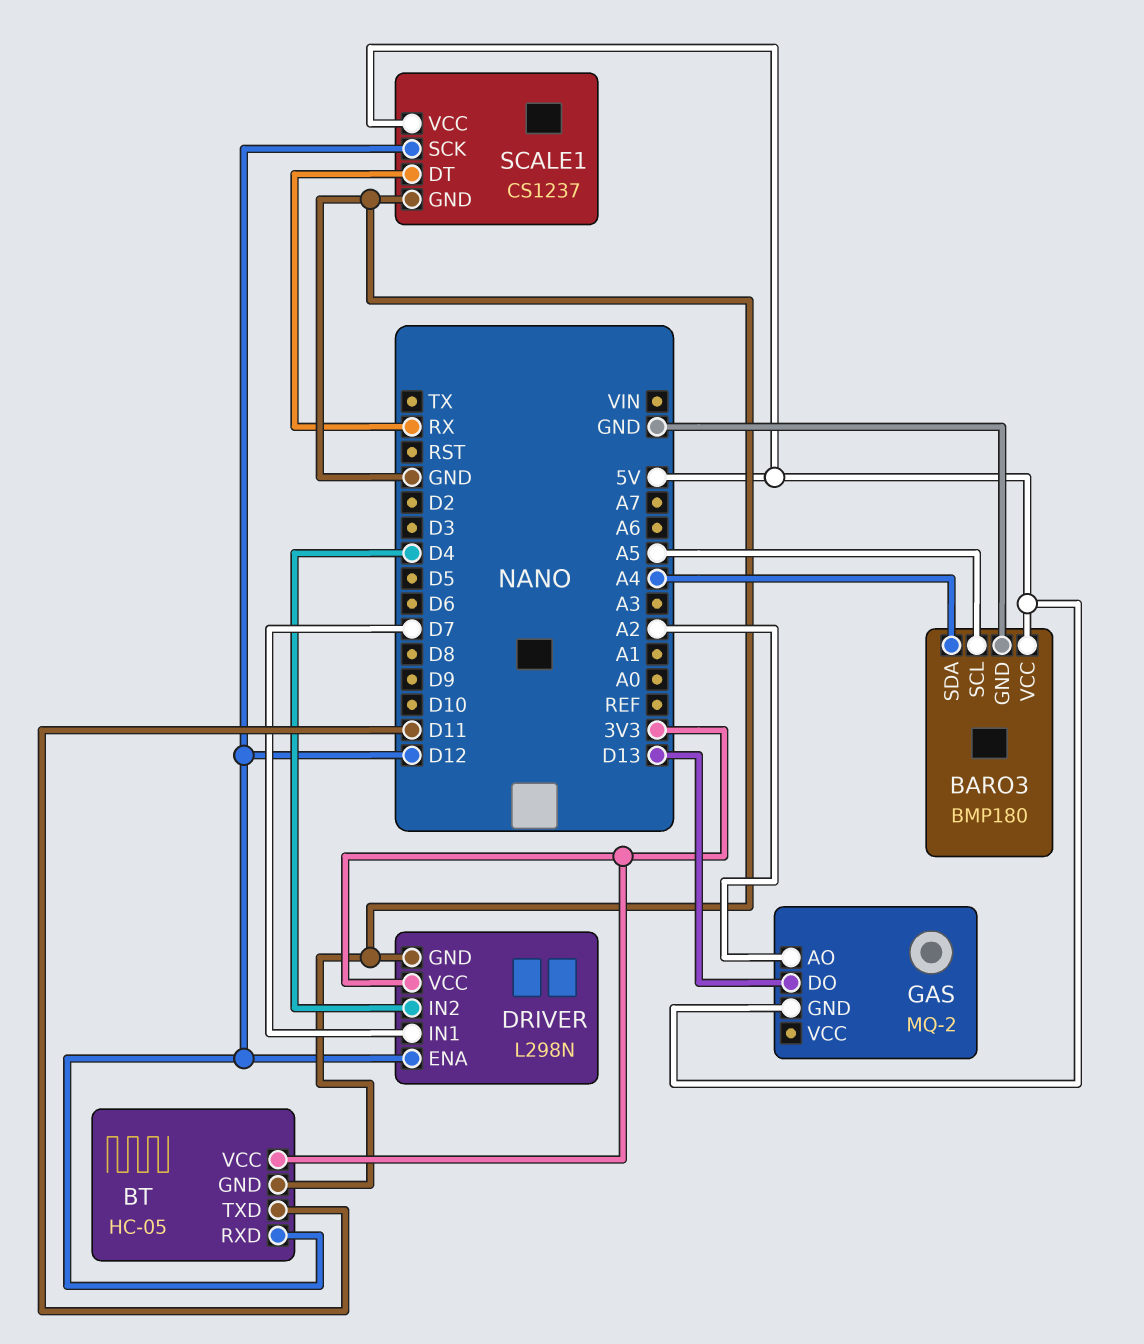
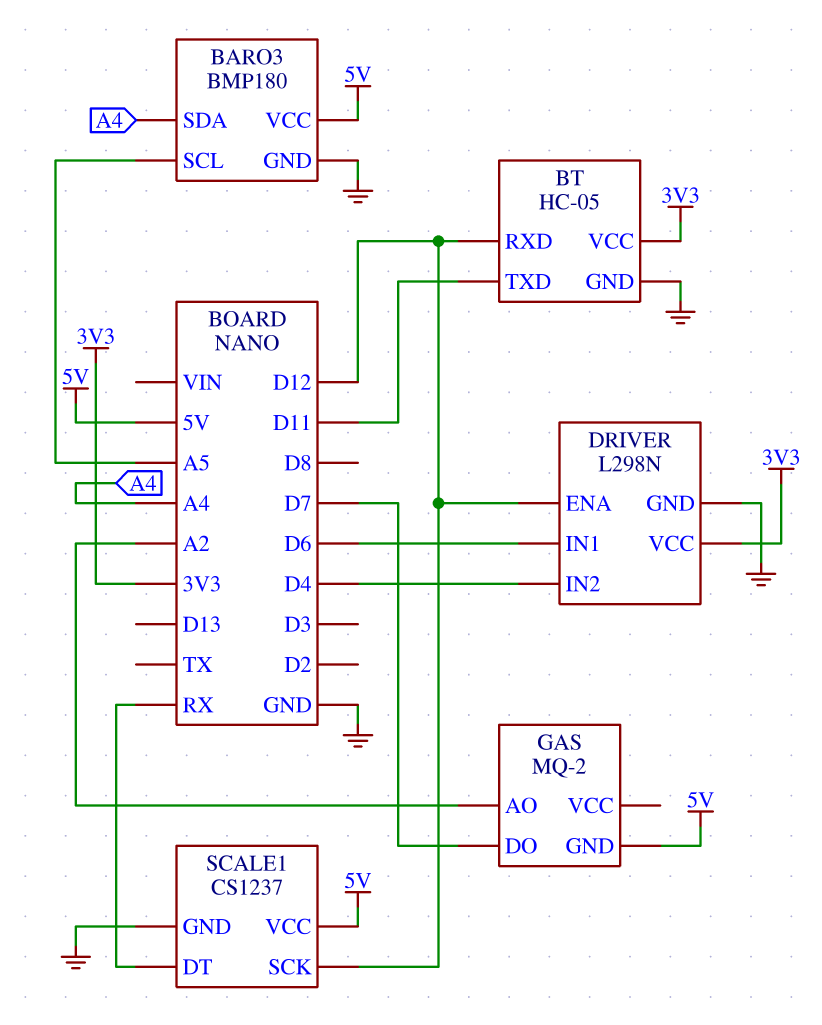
DRIVER pin IN1: D7 -> D6
GAS pin DO: D13 -> D7

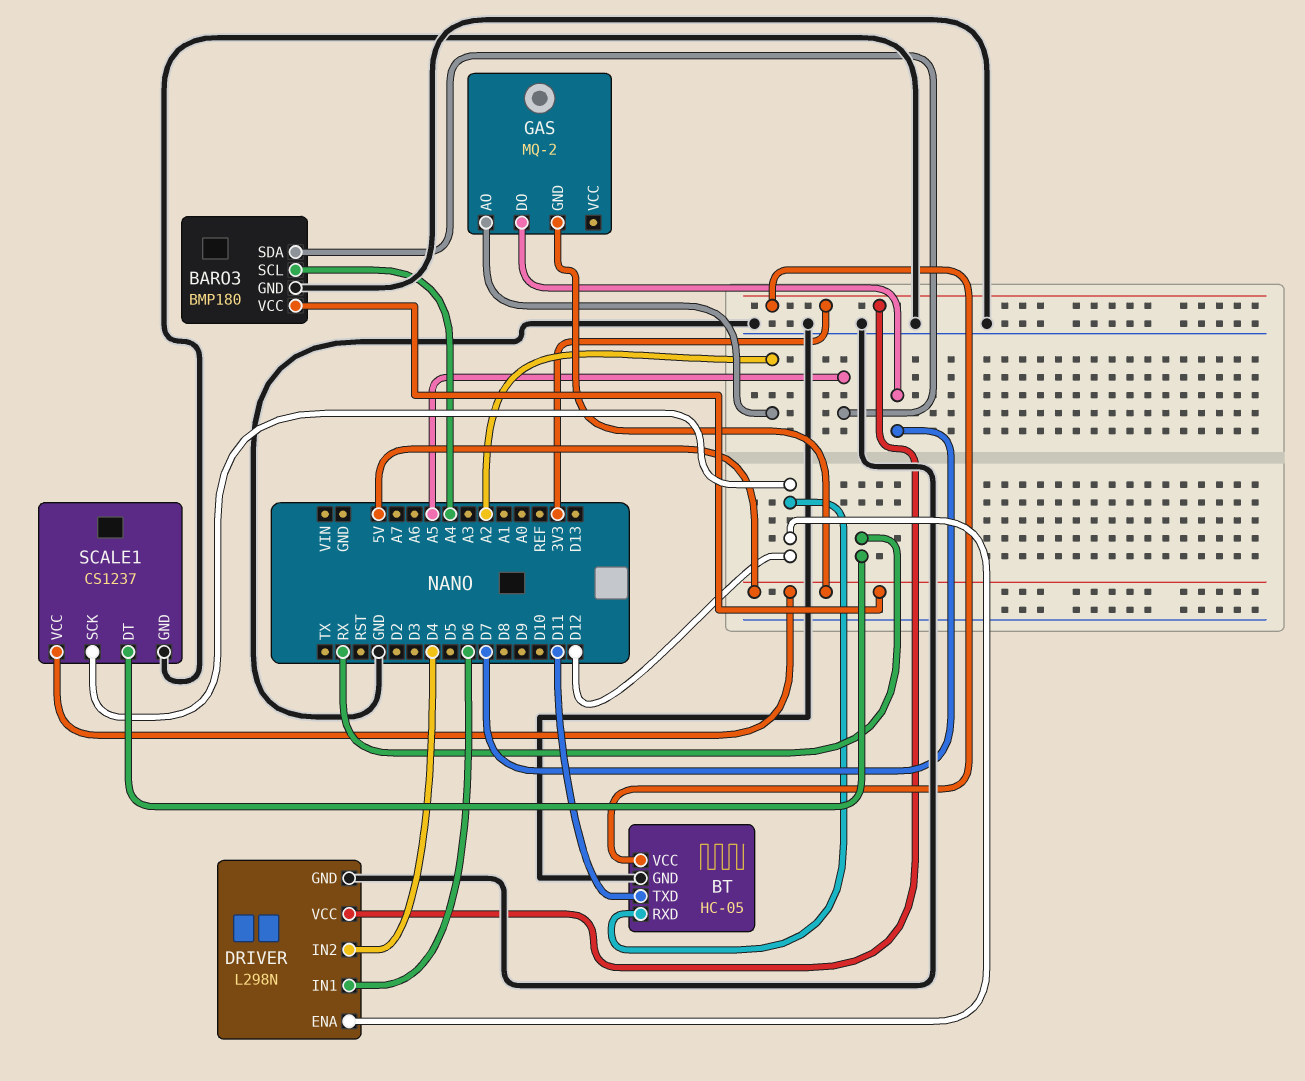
BARO3 pin SCL: A5 -> A4
BARO3 pin SDA: A4 -> A5

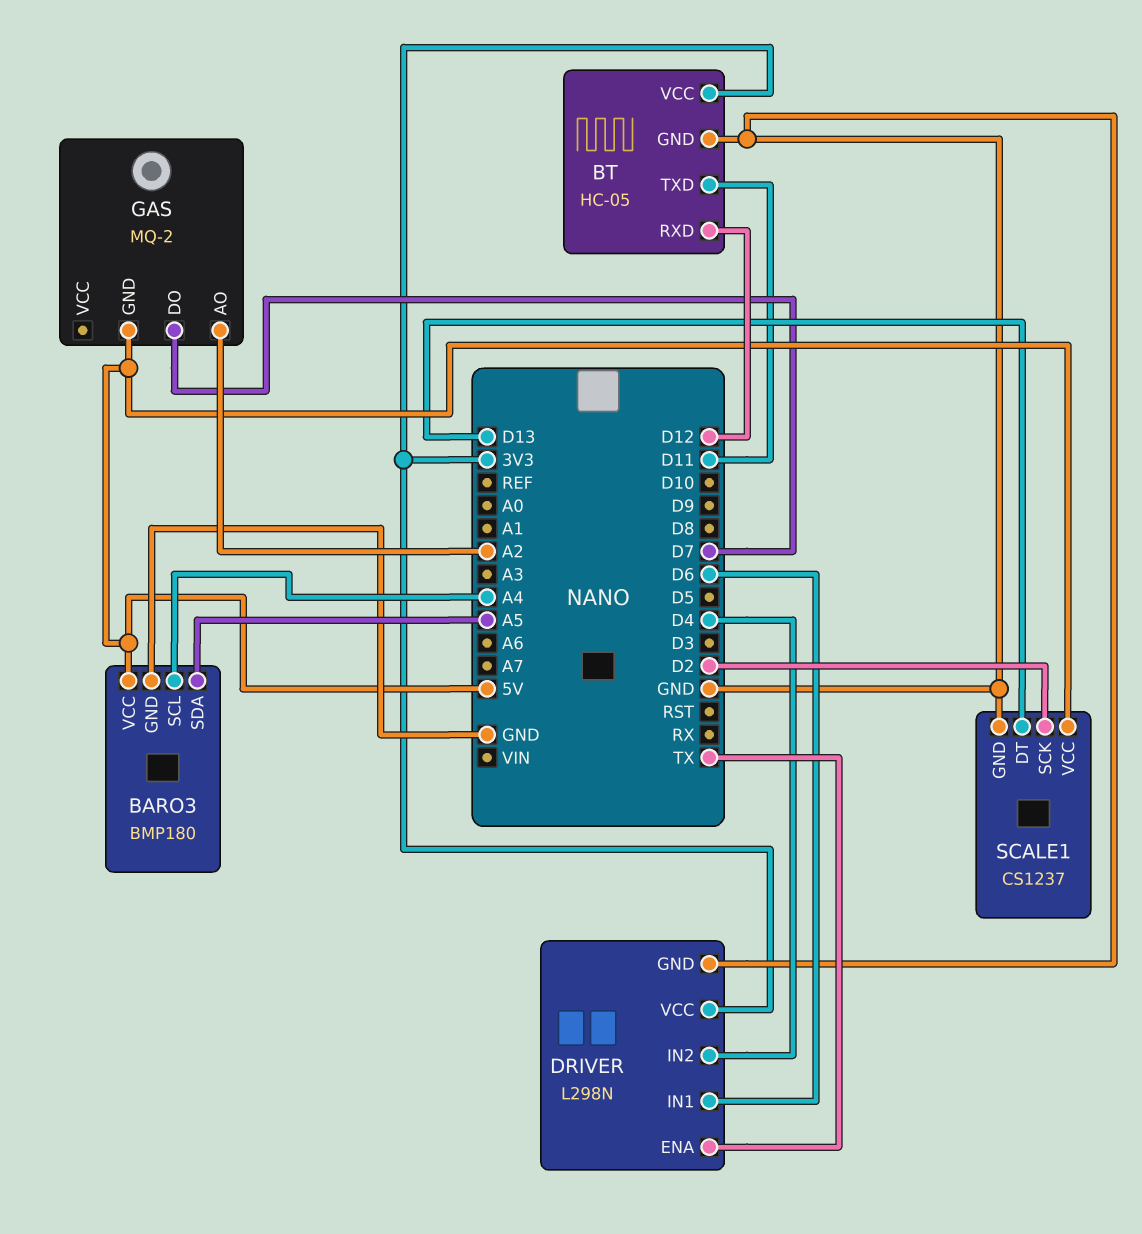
DRIVER pin ENA: D12 -> TX
SCALE1 pin DT: RX -> D13
SCALE1 pin SCK: D12 -> D2

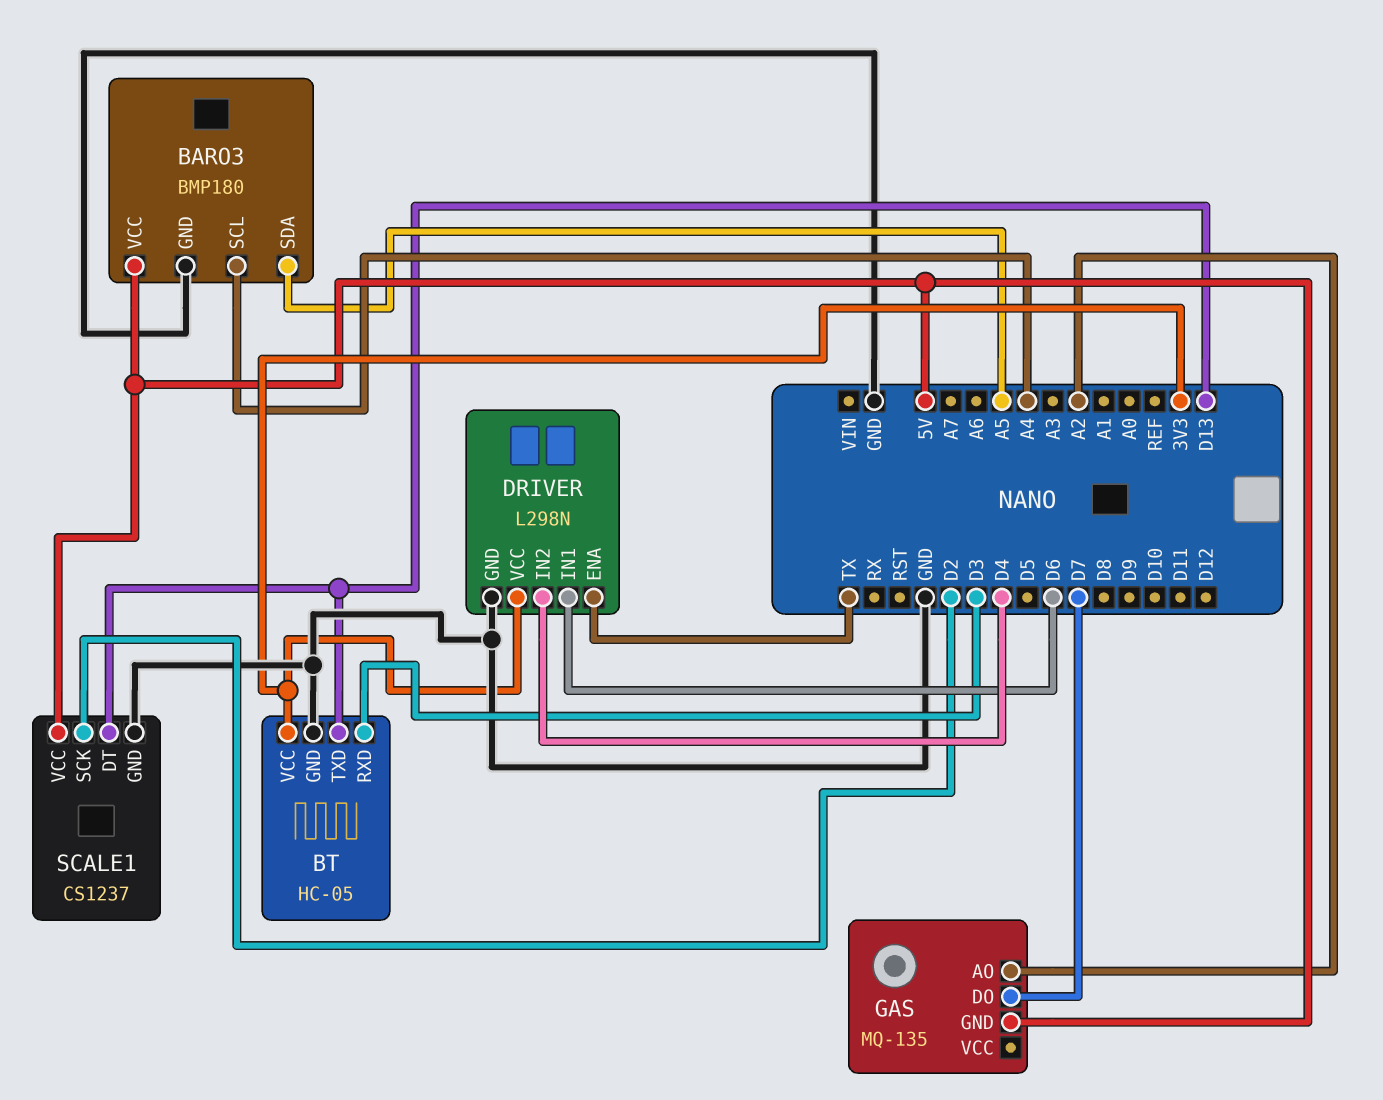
BT pin RXD: D12 -> D3
BT pin TXD: D11 -> D13
GAS: MQ-2 -> MQ-135

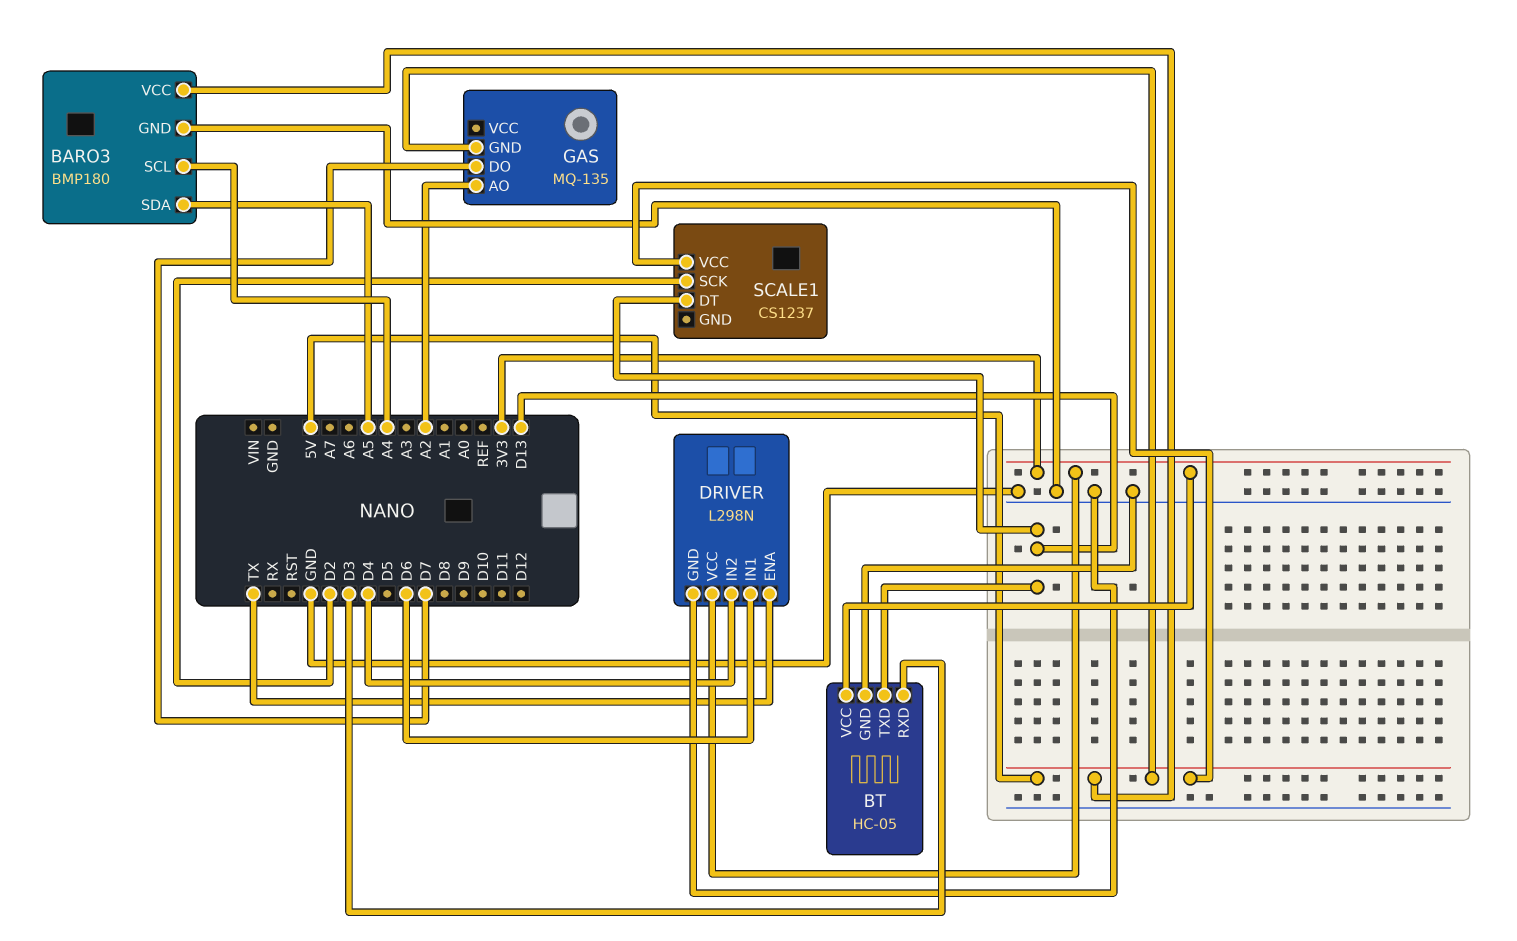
SCALE1 pin GND: GND -> none

